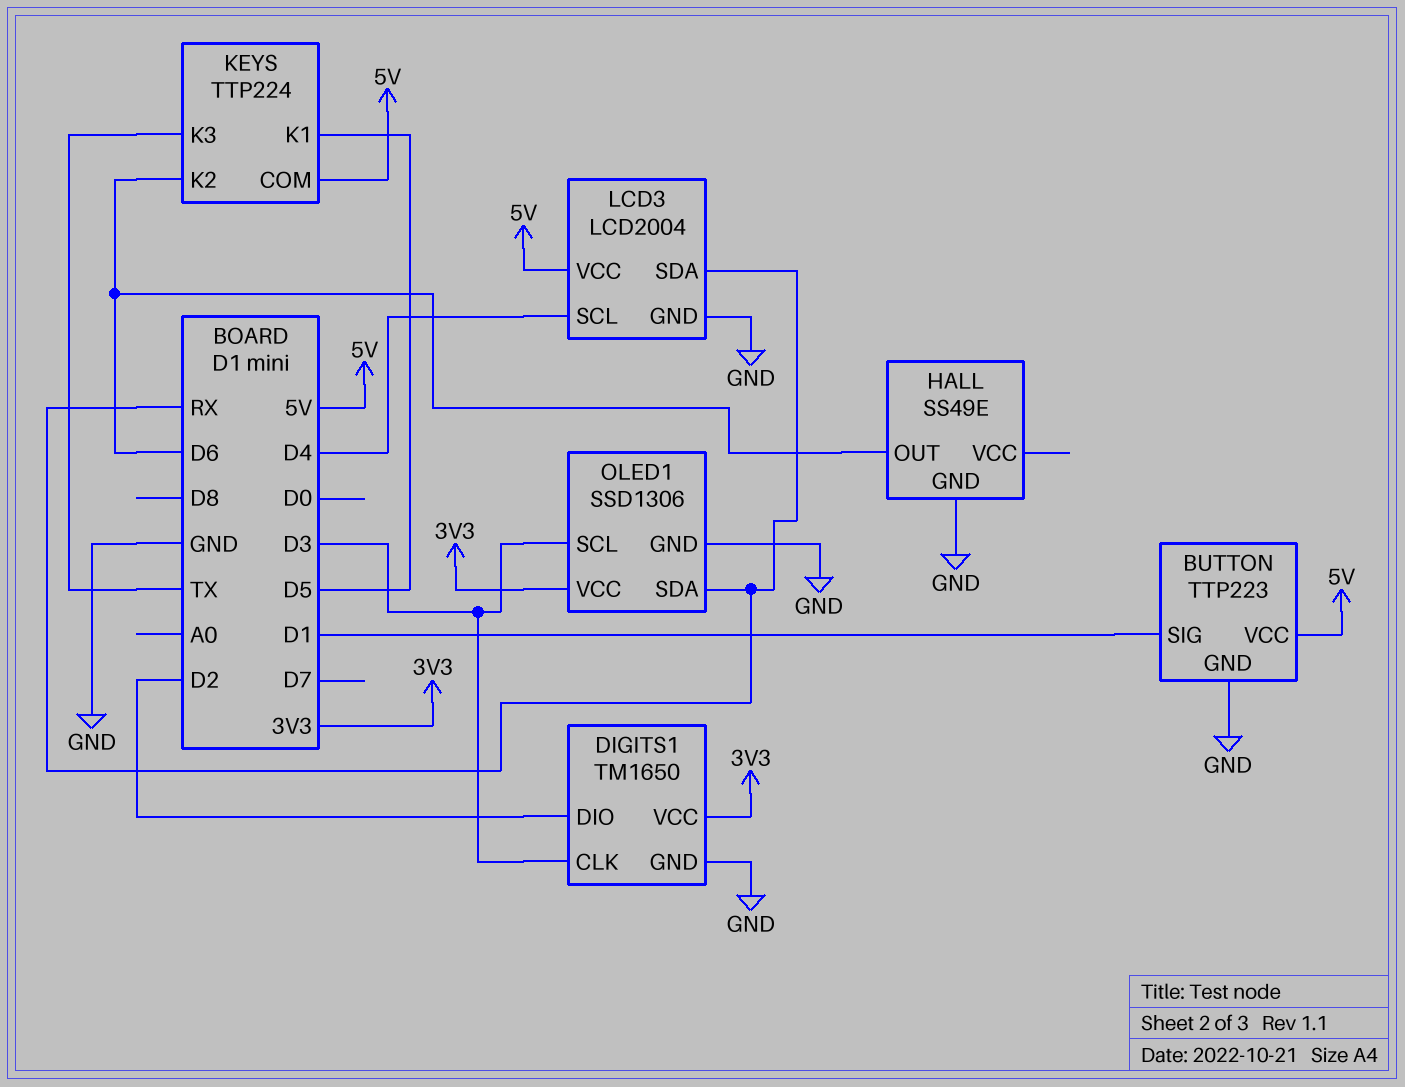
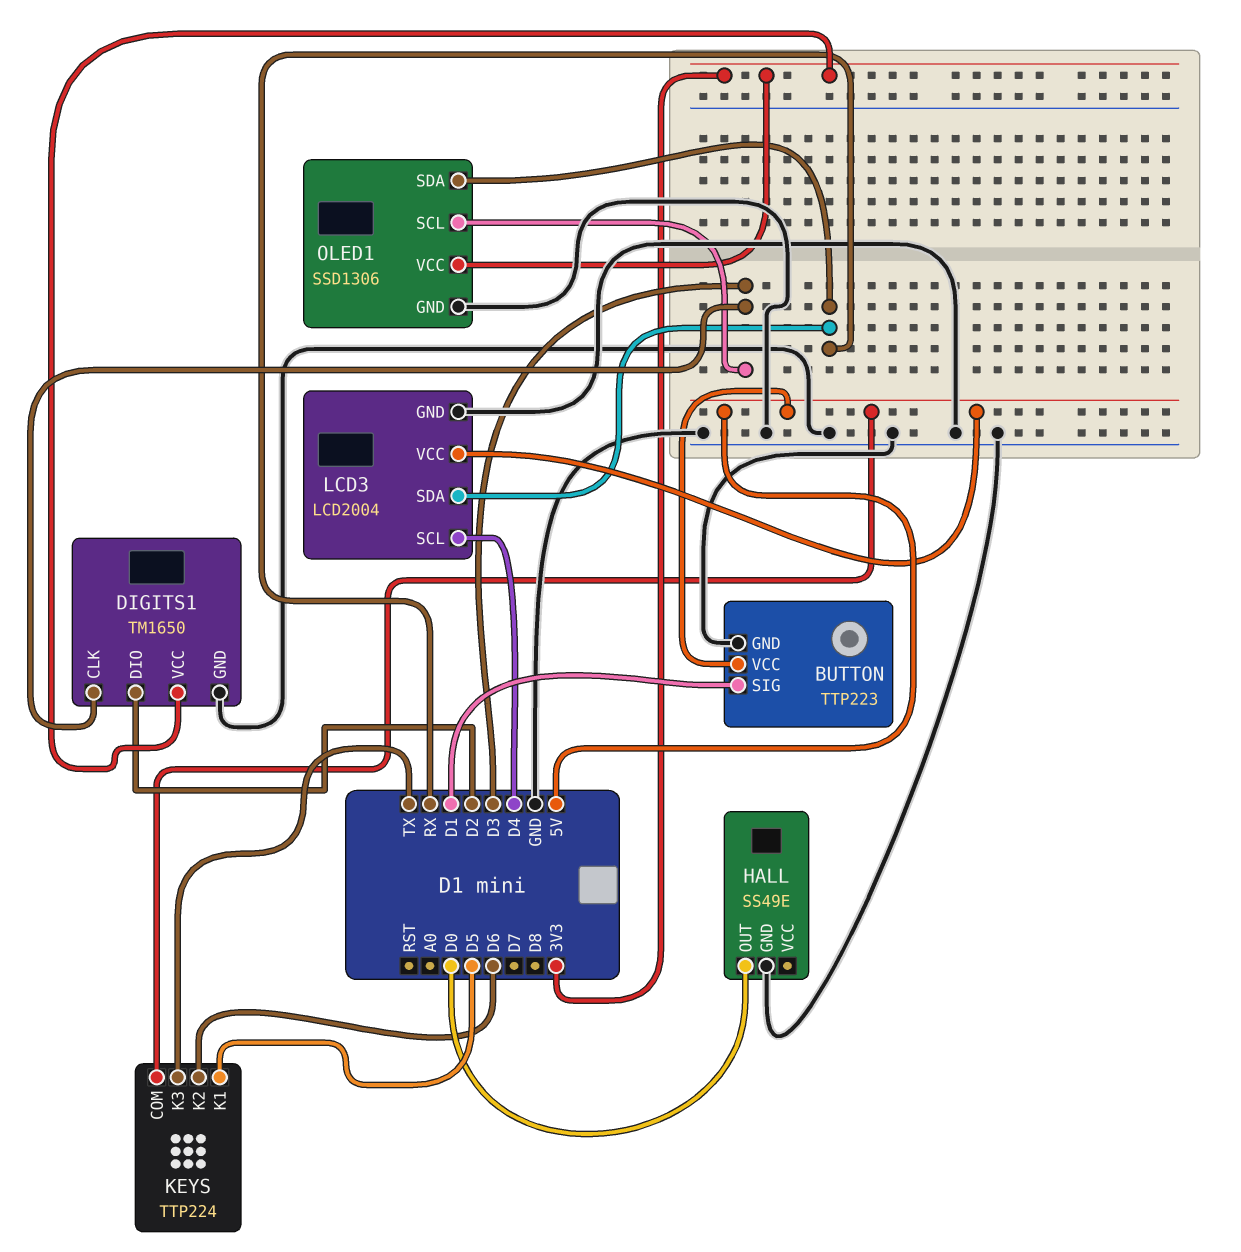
HALL pin OUT: D6 -> D0

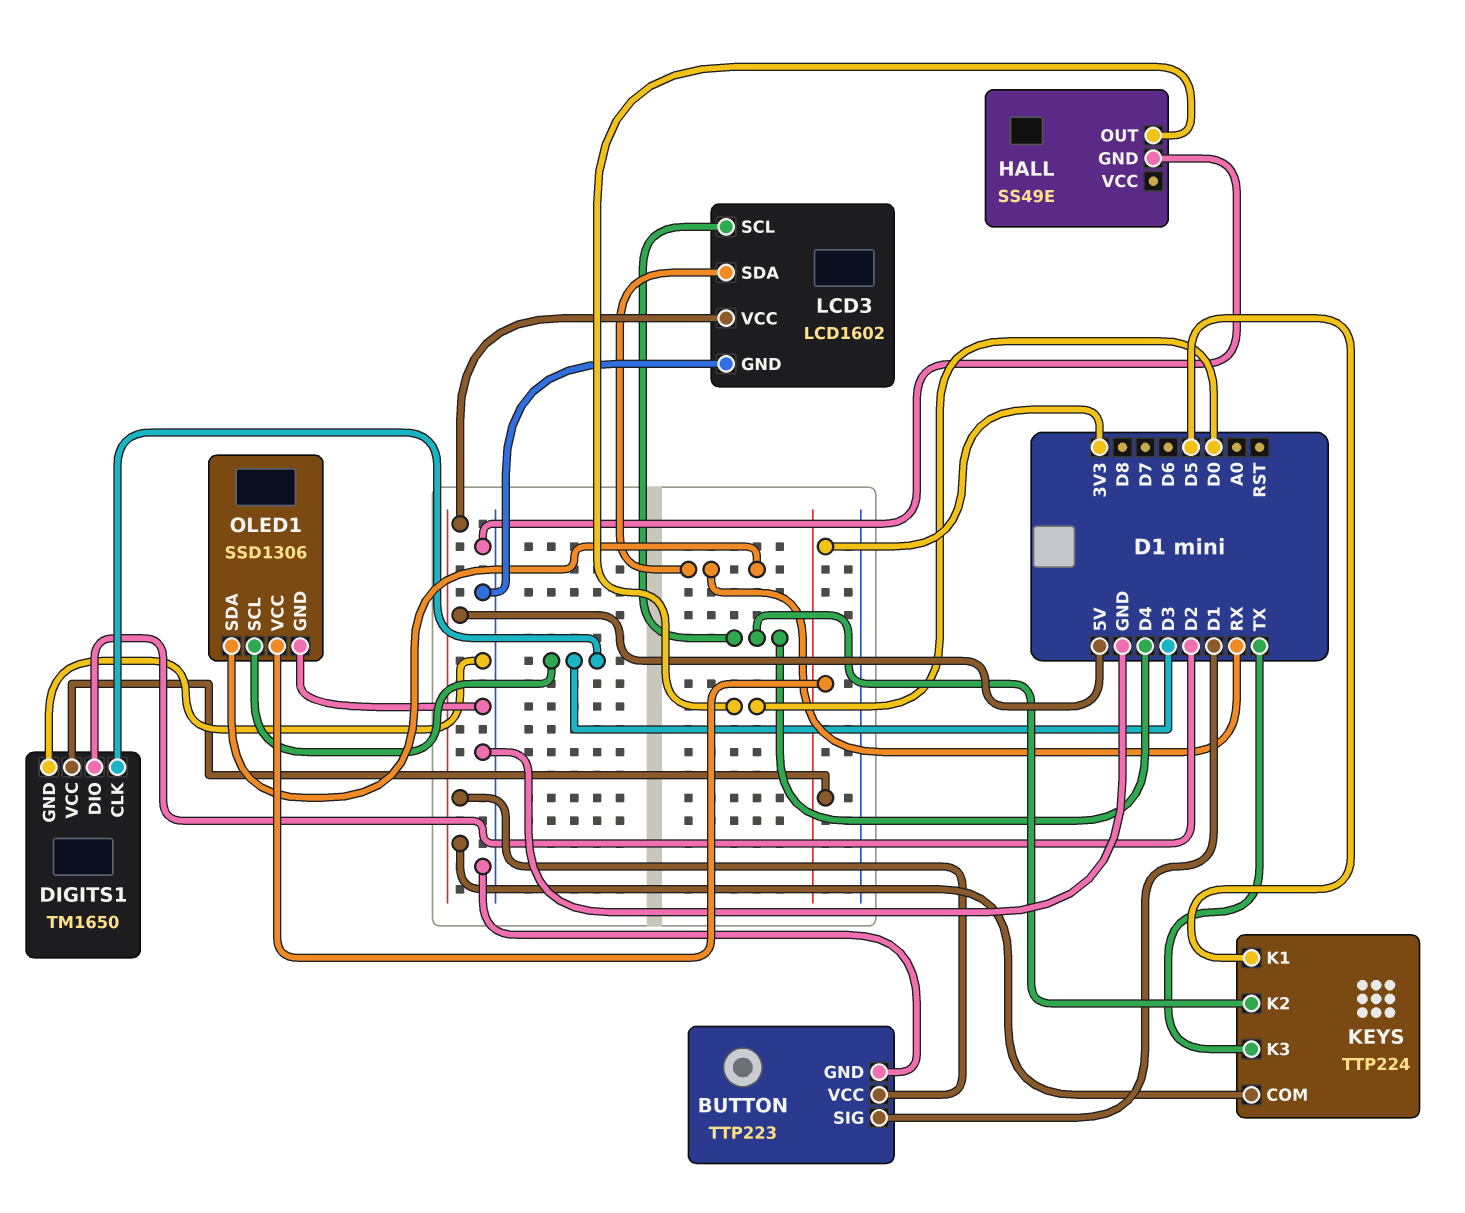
KEYS pin K2: D6 -> D4
LCD3: LCD2004 -> LCD1602

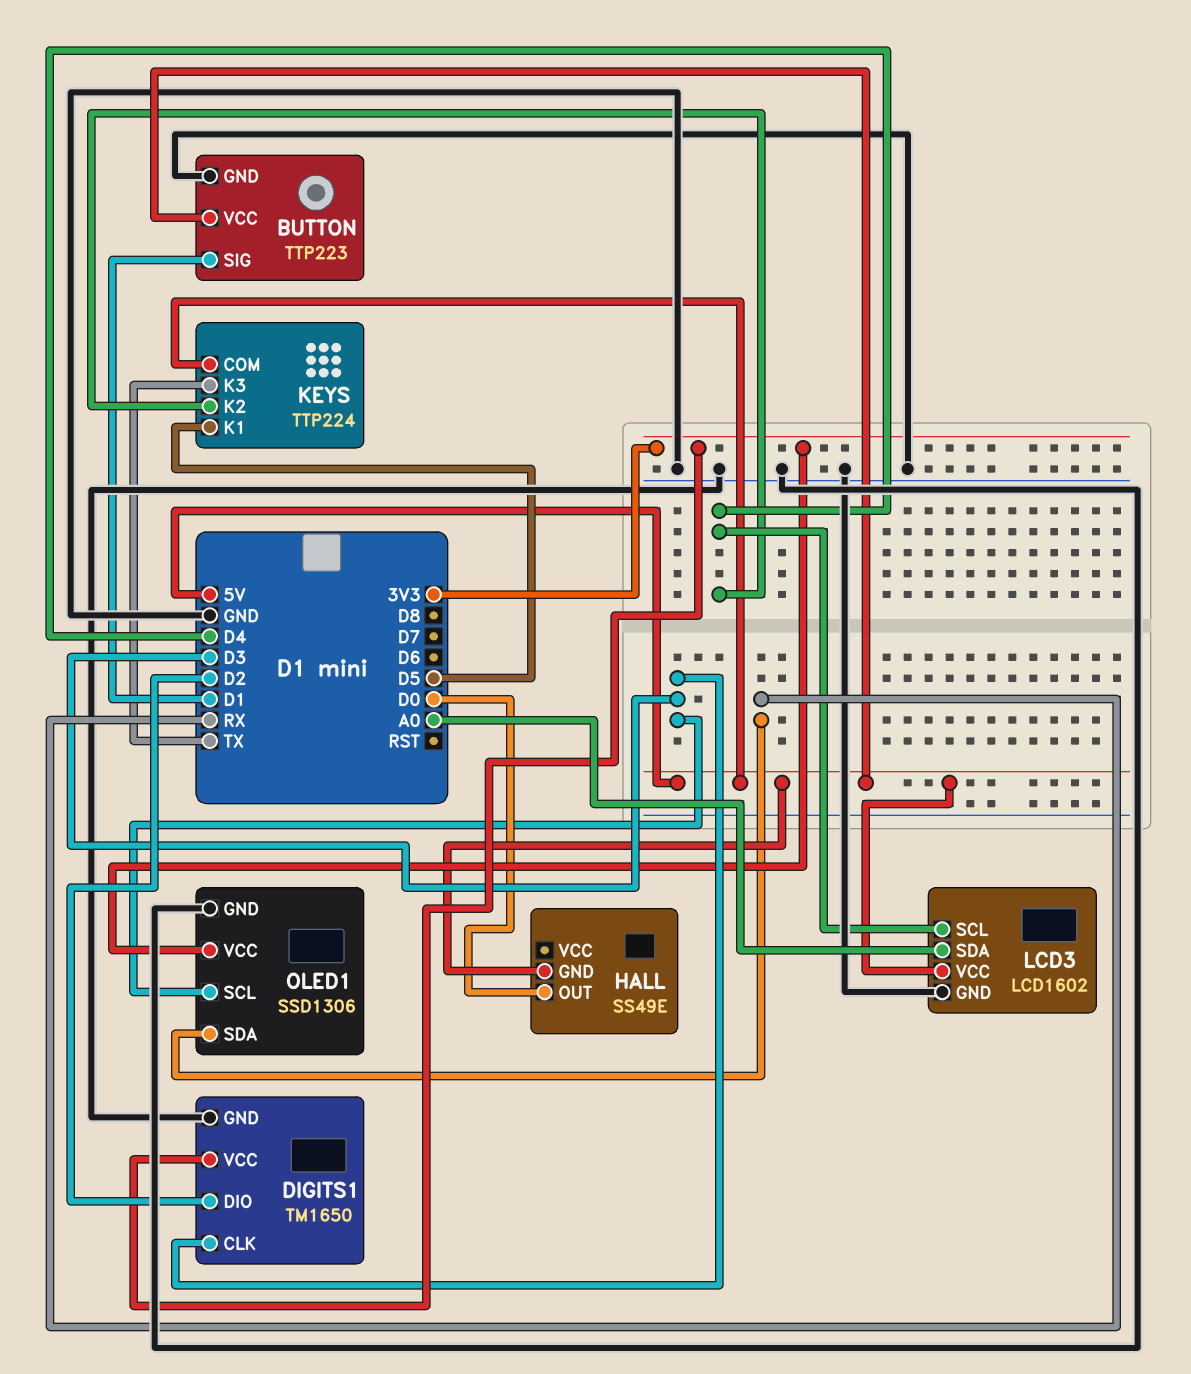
HALL pin GND: GND -> 5V
LCD3 pin SDA: RX -> A0

